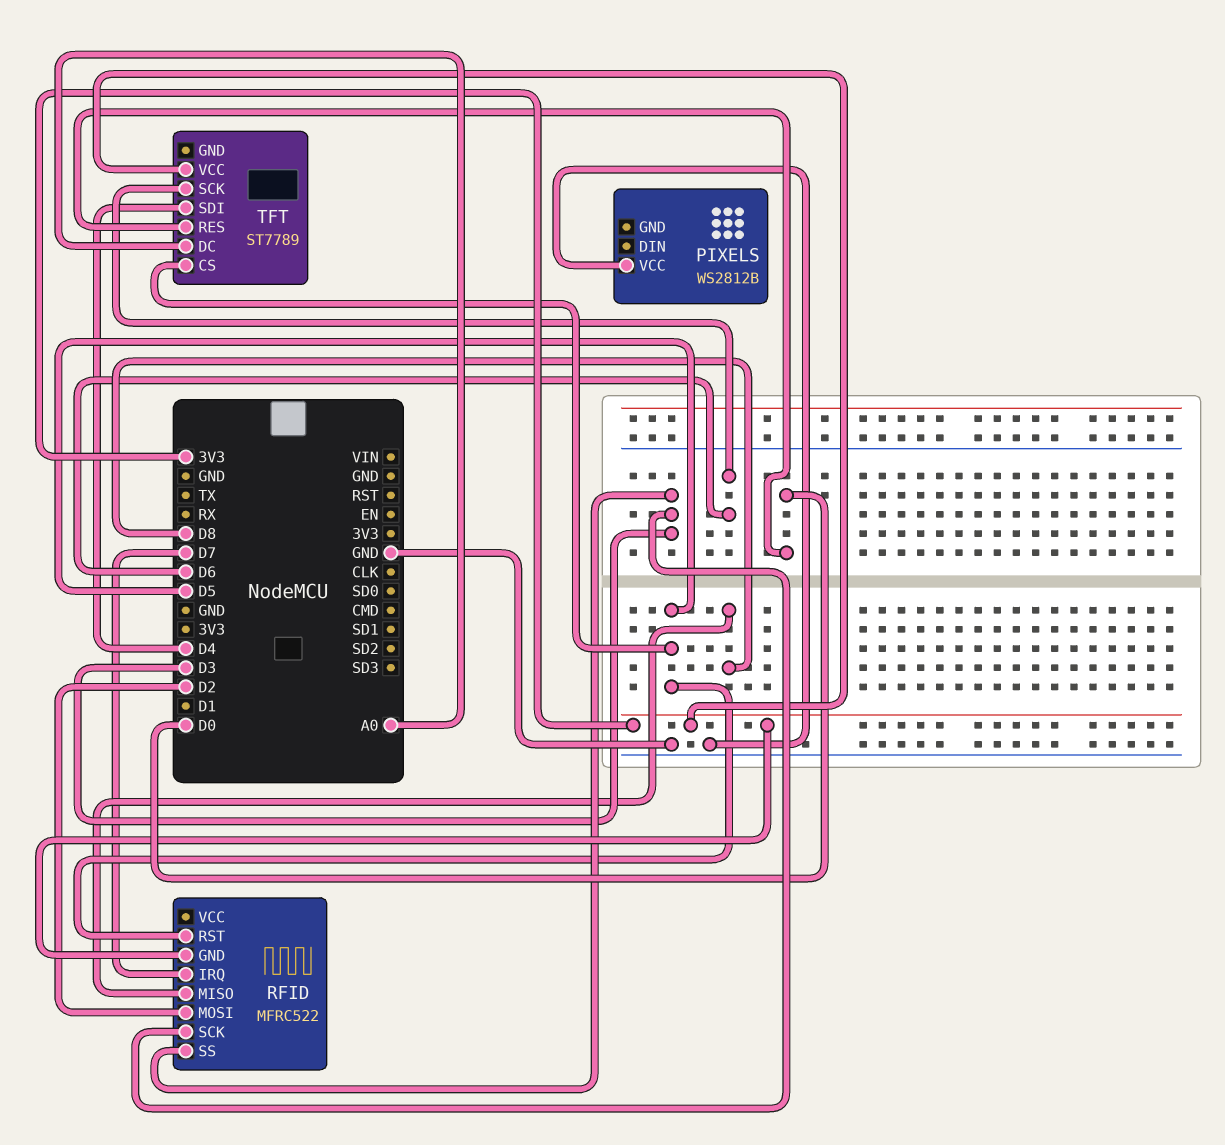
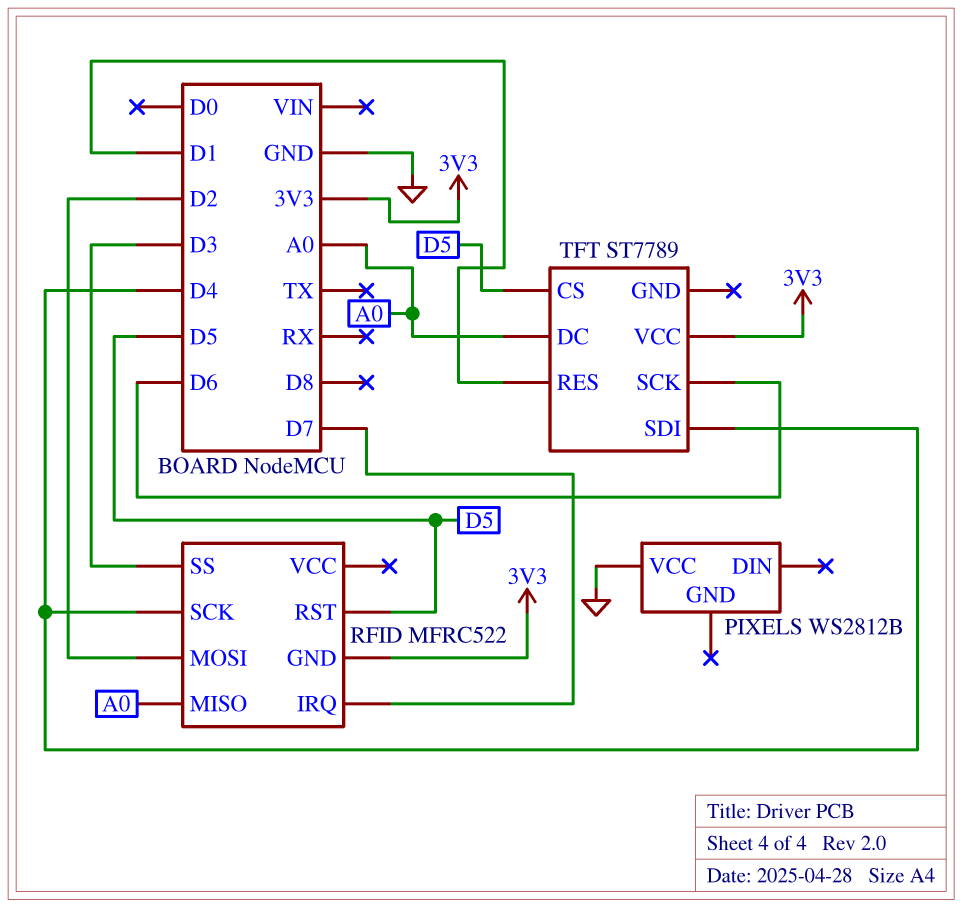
RFID pin MISO: D8 -> A0
RFID pin SCK: D3 -> D4
TFT pin RES: D0 -> D1

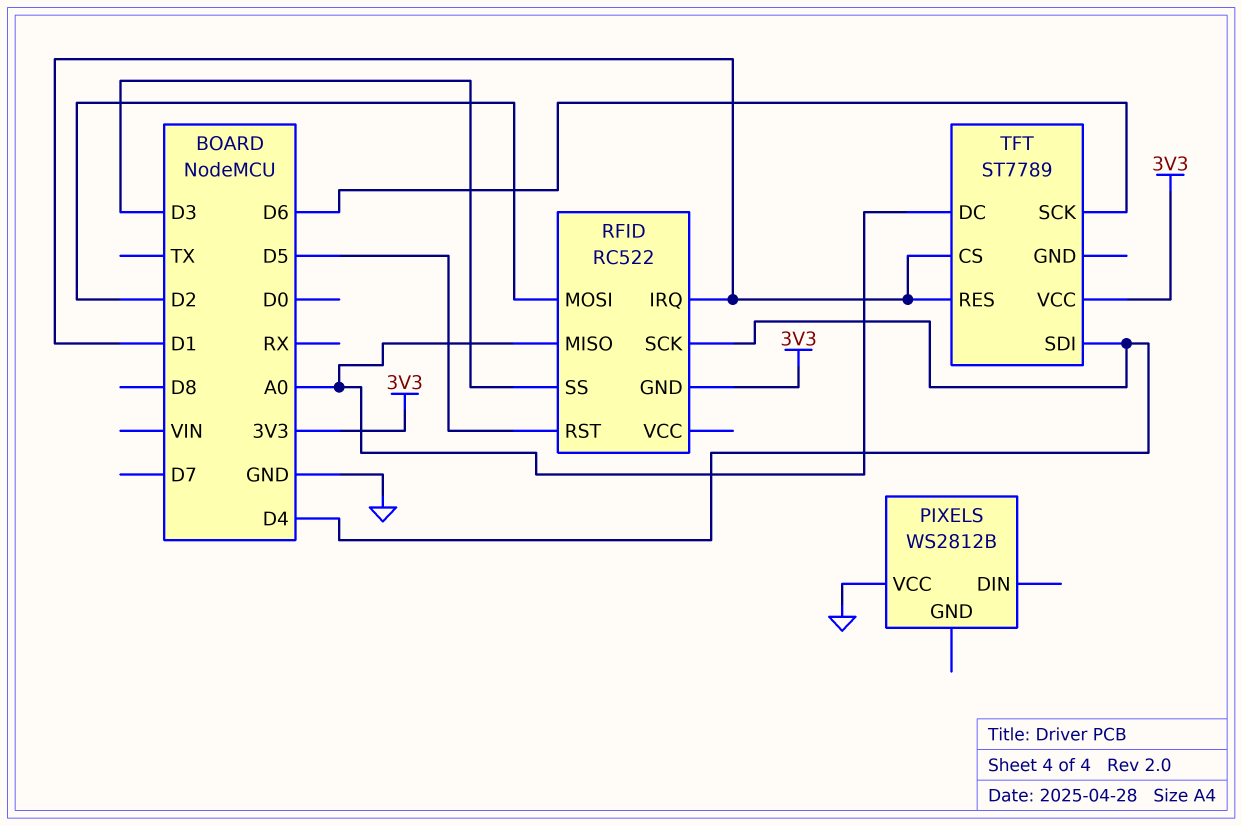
RFID: MFRC522 -> RC522
RFID pin IRQ: D7 -> D1
TFT pin CS: D5 -> D1

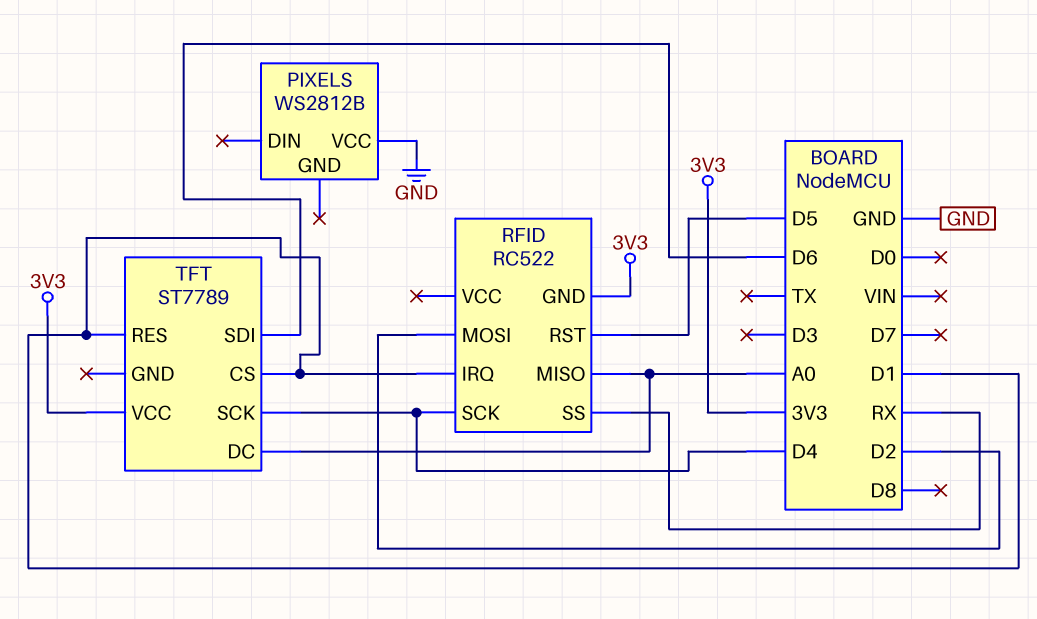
RFID pin SS: D3 -> RX
TFT pin SCK: D6 -> D4
TFT pin SDI: D4 -> D6

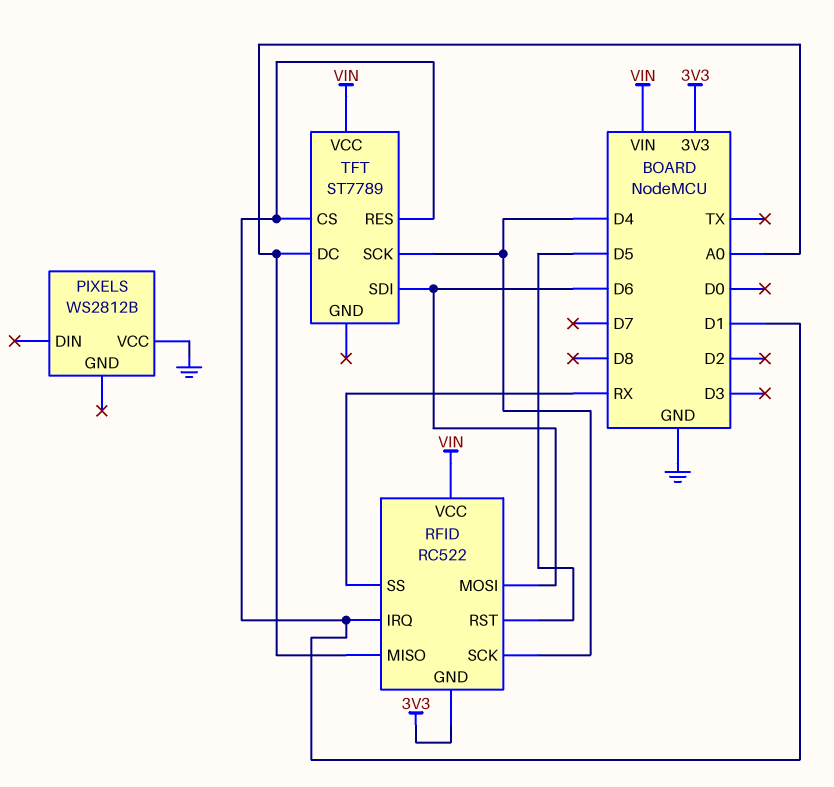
RFID pin MOSI: D2 -> D6
RFID pin VCC: none -> VIN
TFT pin VCC: 3V3 -> VIN

